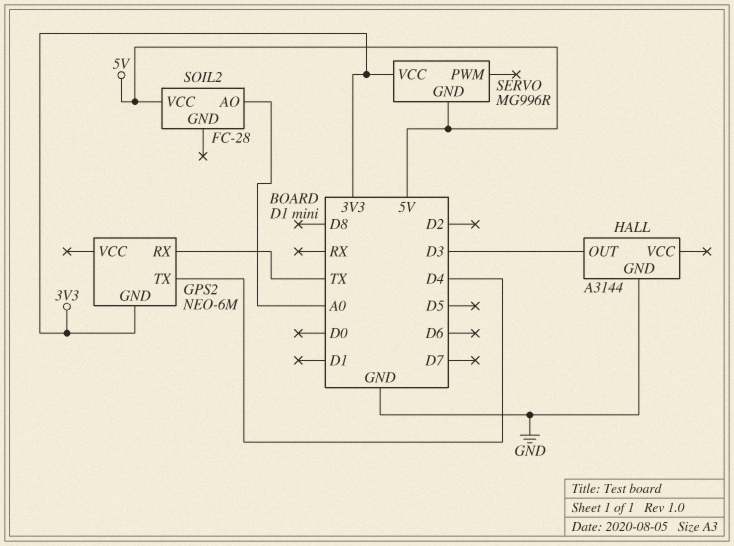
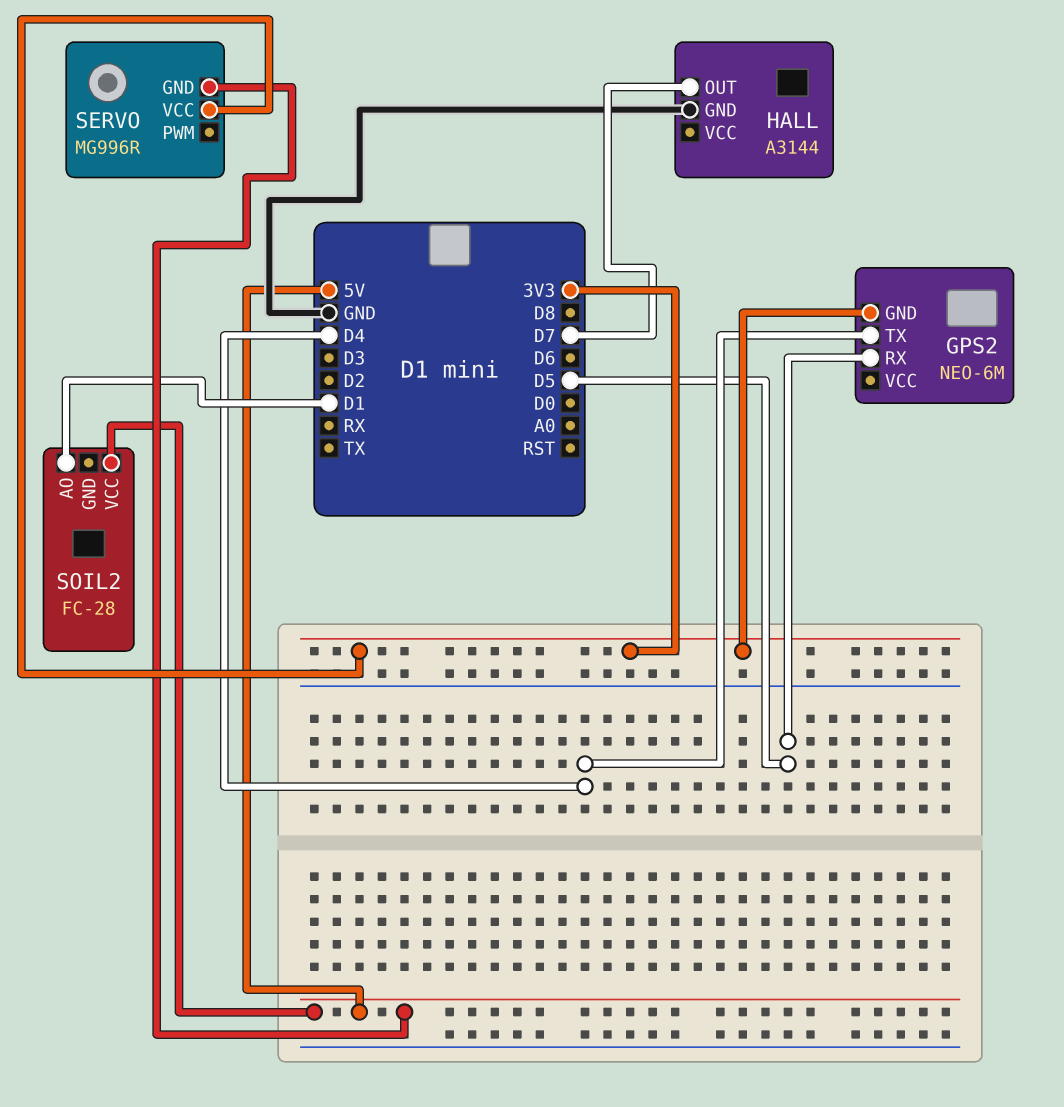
GPS2 pin RX: TX -> D5
HALL pin OUT: D3 -> D7
SOIL2 pin AO: A0 -> D1

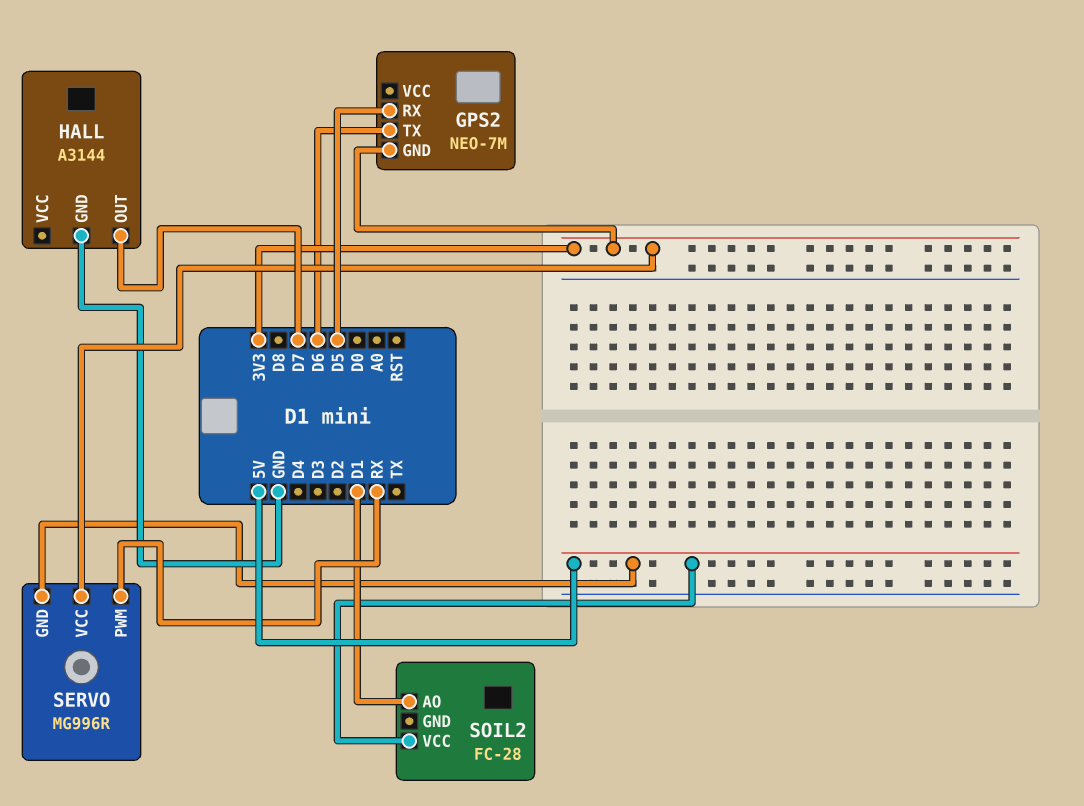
GPS2: NEO-6M -> NEO-7M
GPS2 pin TX: D4 -> D6
SERVO pin PWM: none -> RX

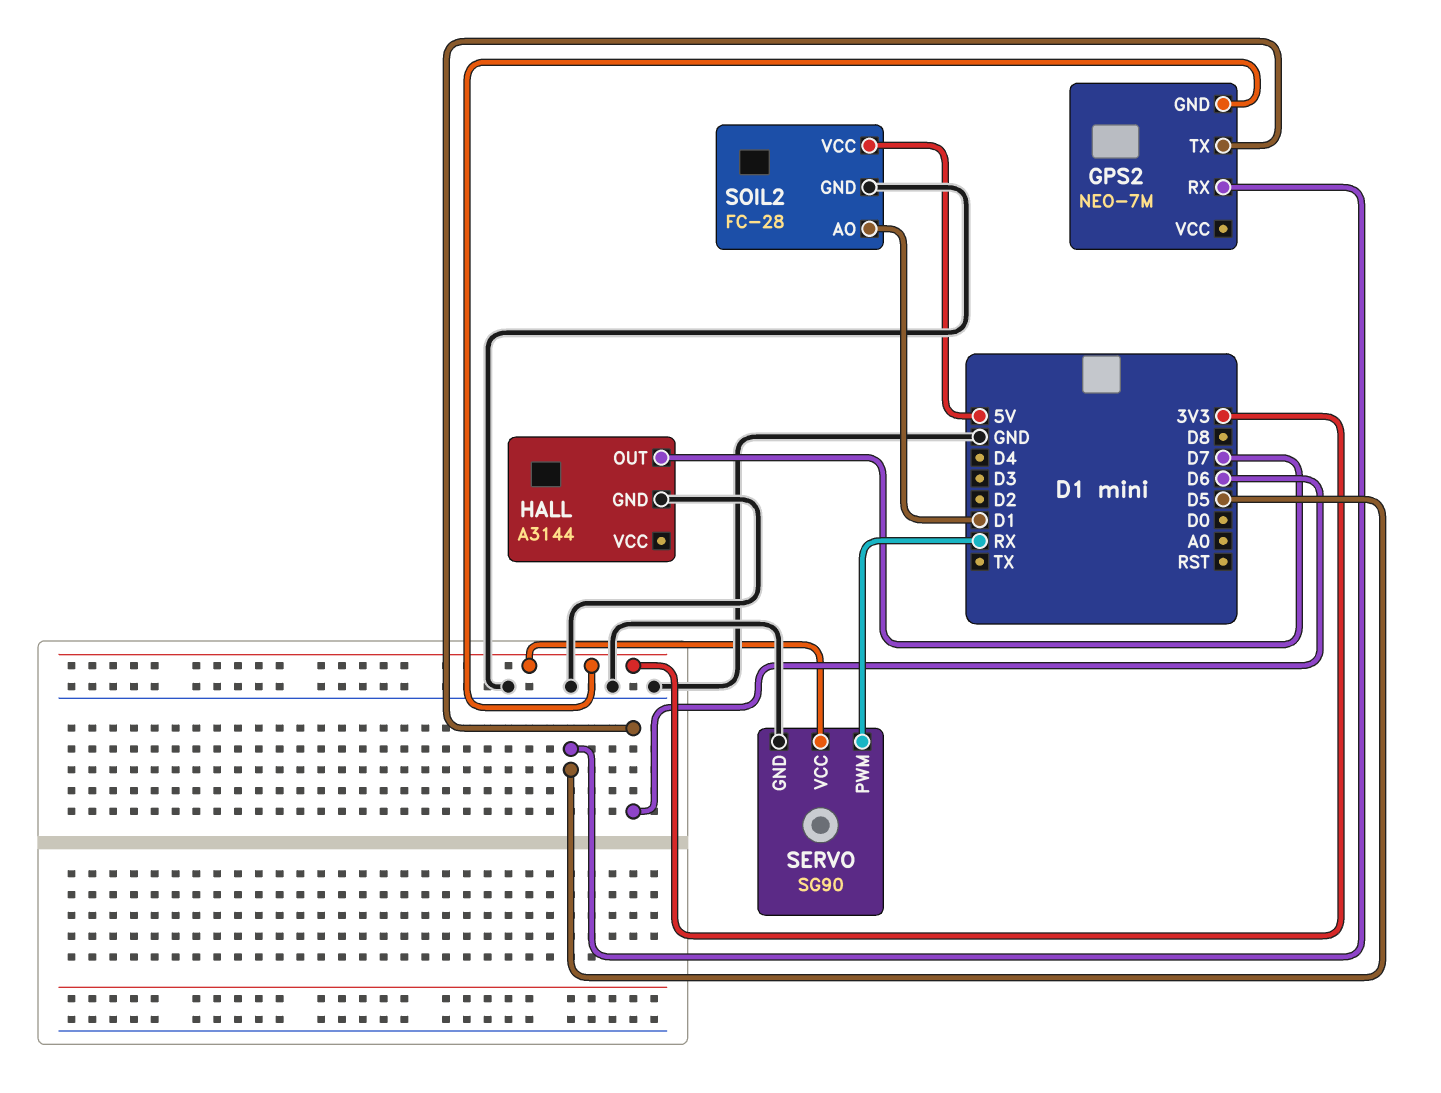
SERVO: MG996R -> SG90
SERVO pin GND: 5V -> GND
SOIL2 pin GND: none -> GND

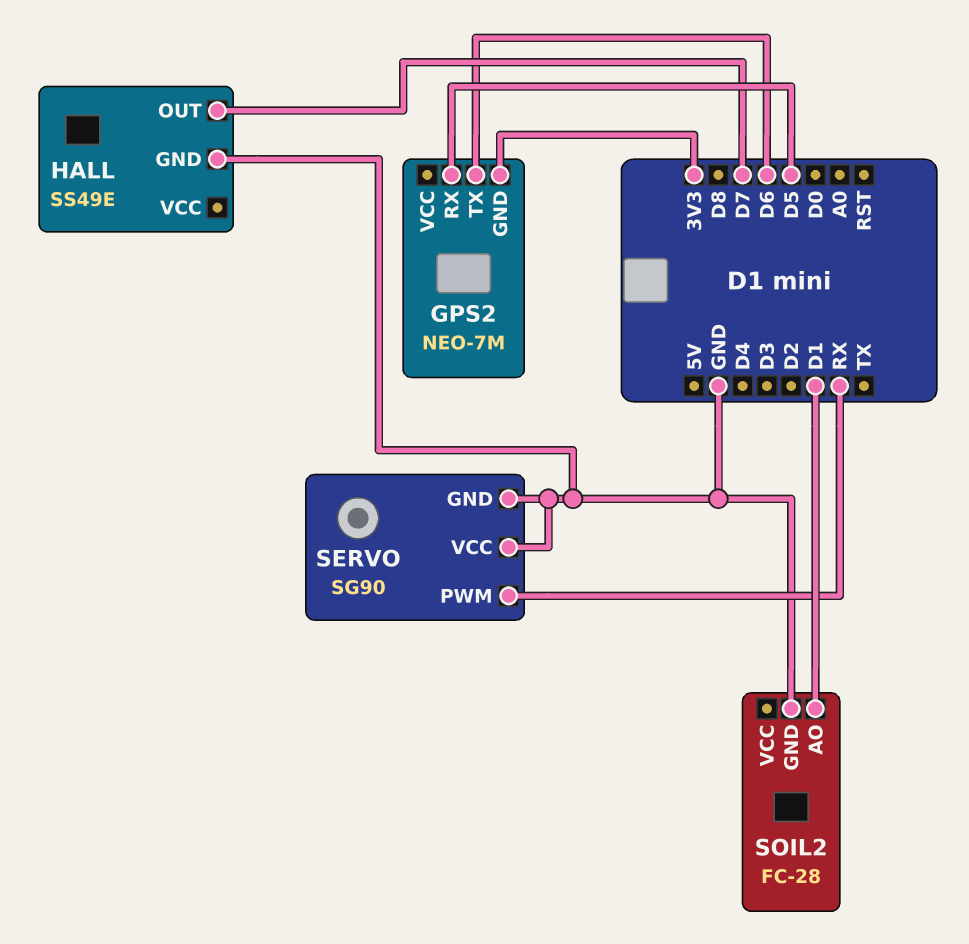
HALL: A3144 -> SS49E
SERVO pin VCC: 3V3 -> GND
SOIL2 pin VCC: 5V -> none

